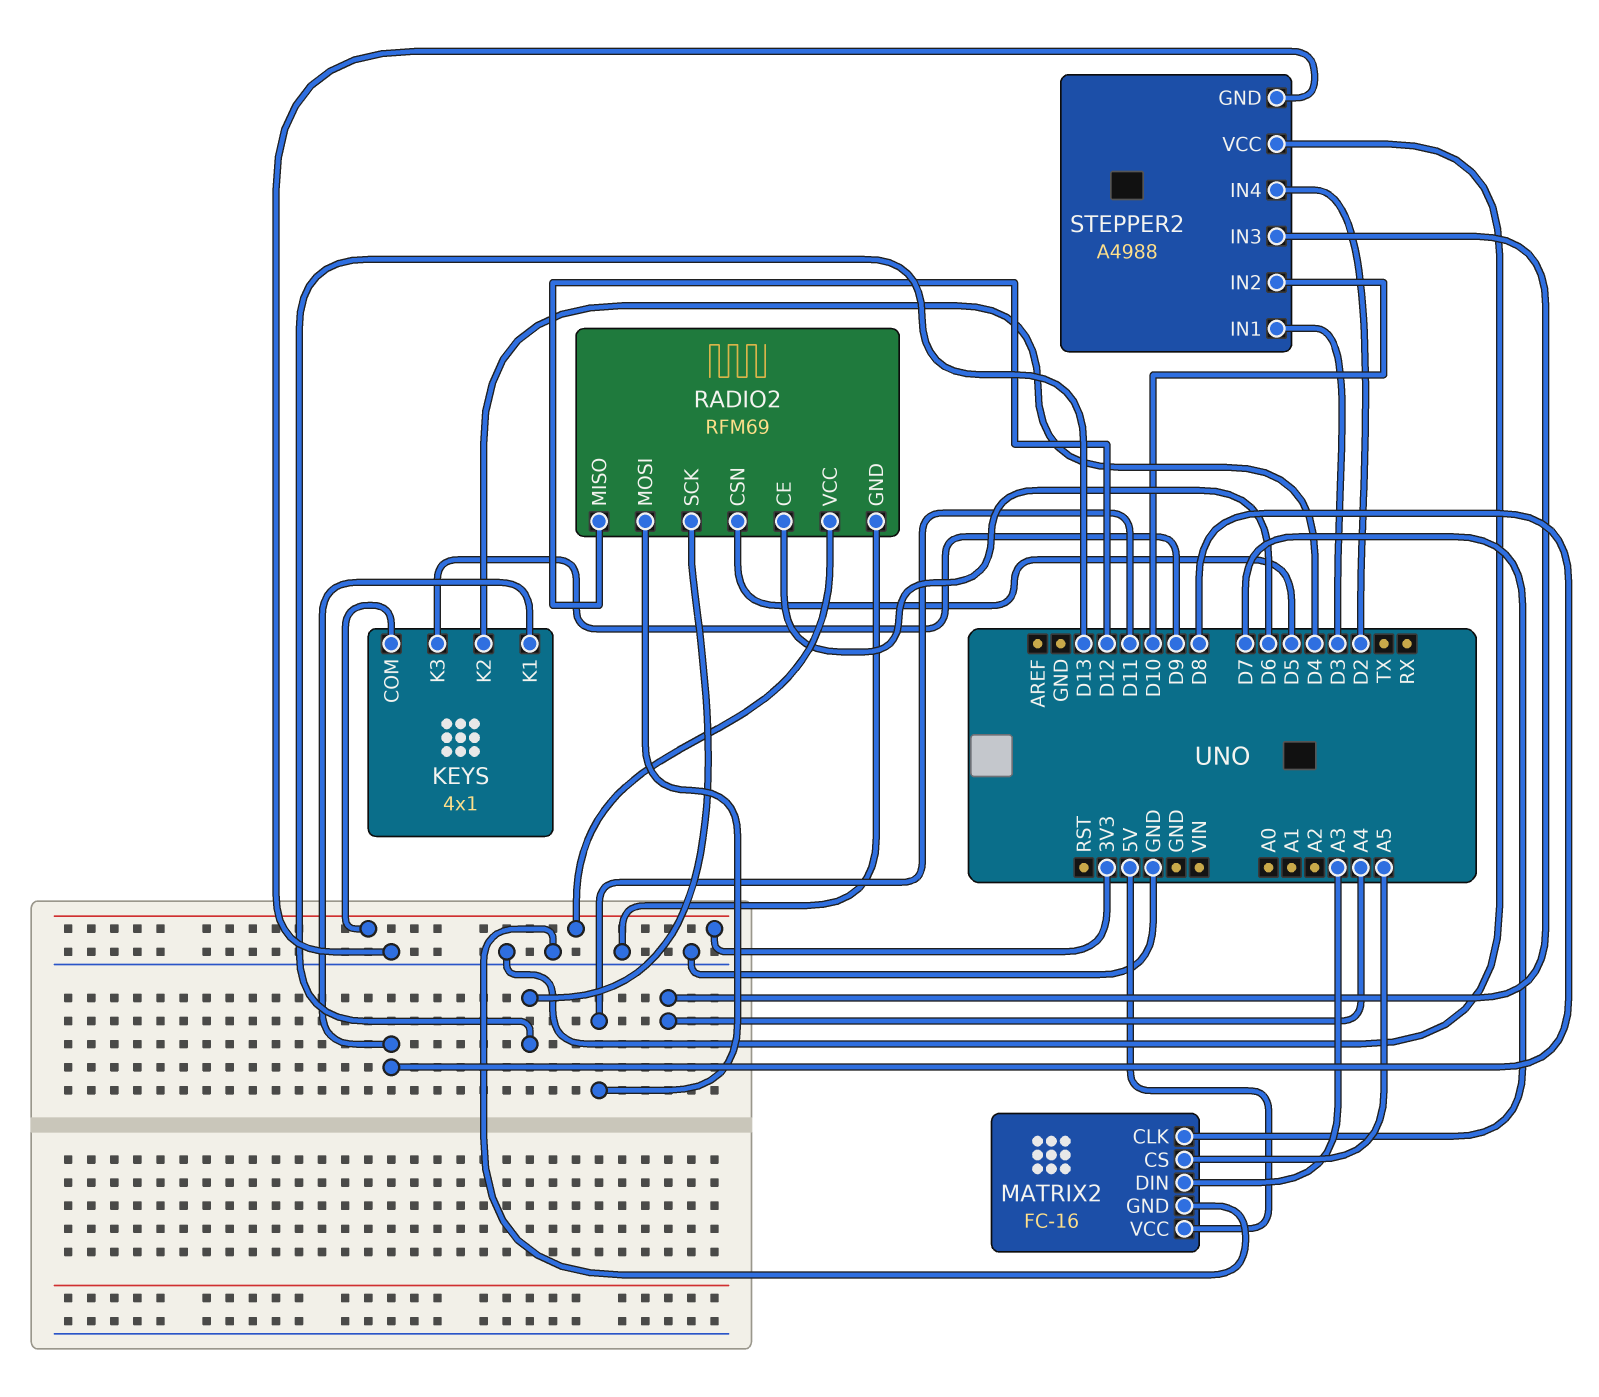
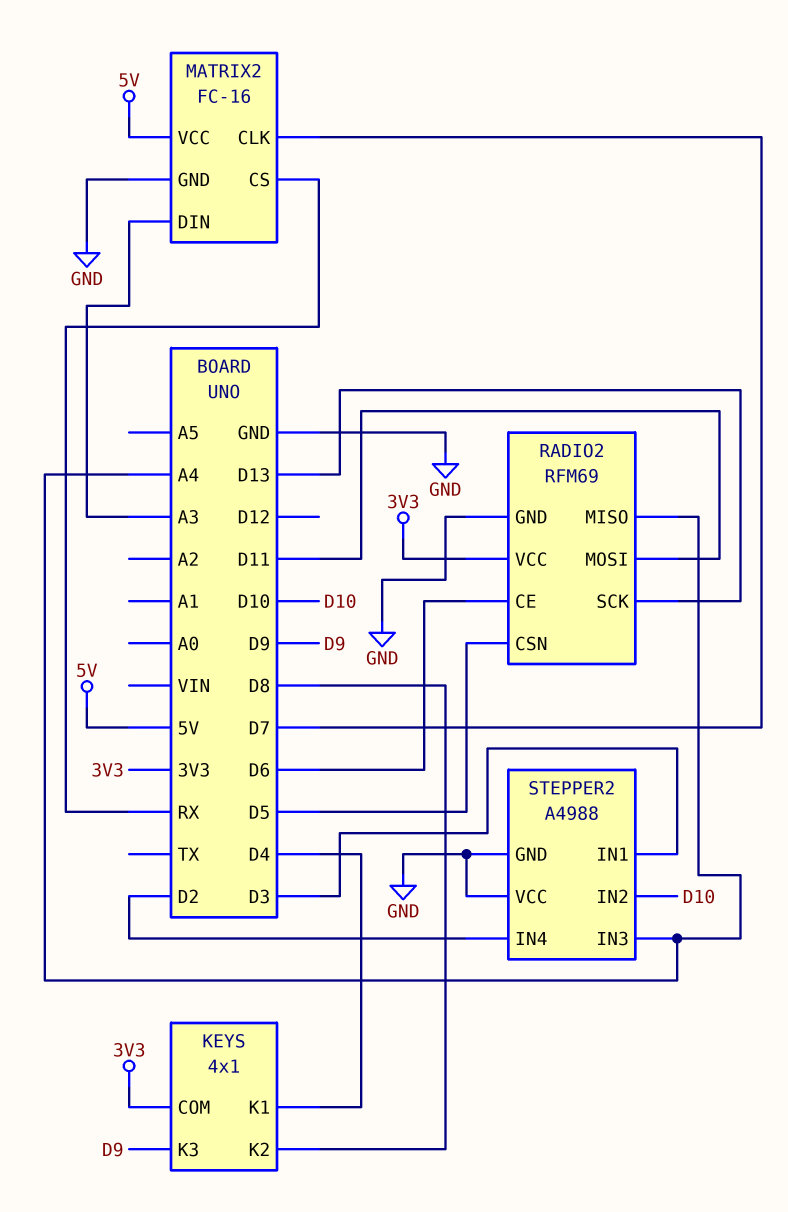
KEYS pin K1: D8 -> D4
KEYS pin K2: D4 -> D8
MATRIX2 pin CS: A5 -> RX
RADIO2 pin MISO: D12 -> A4

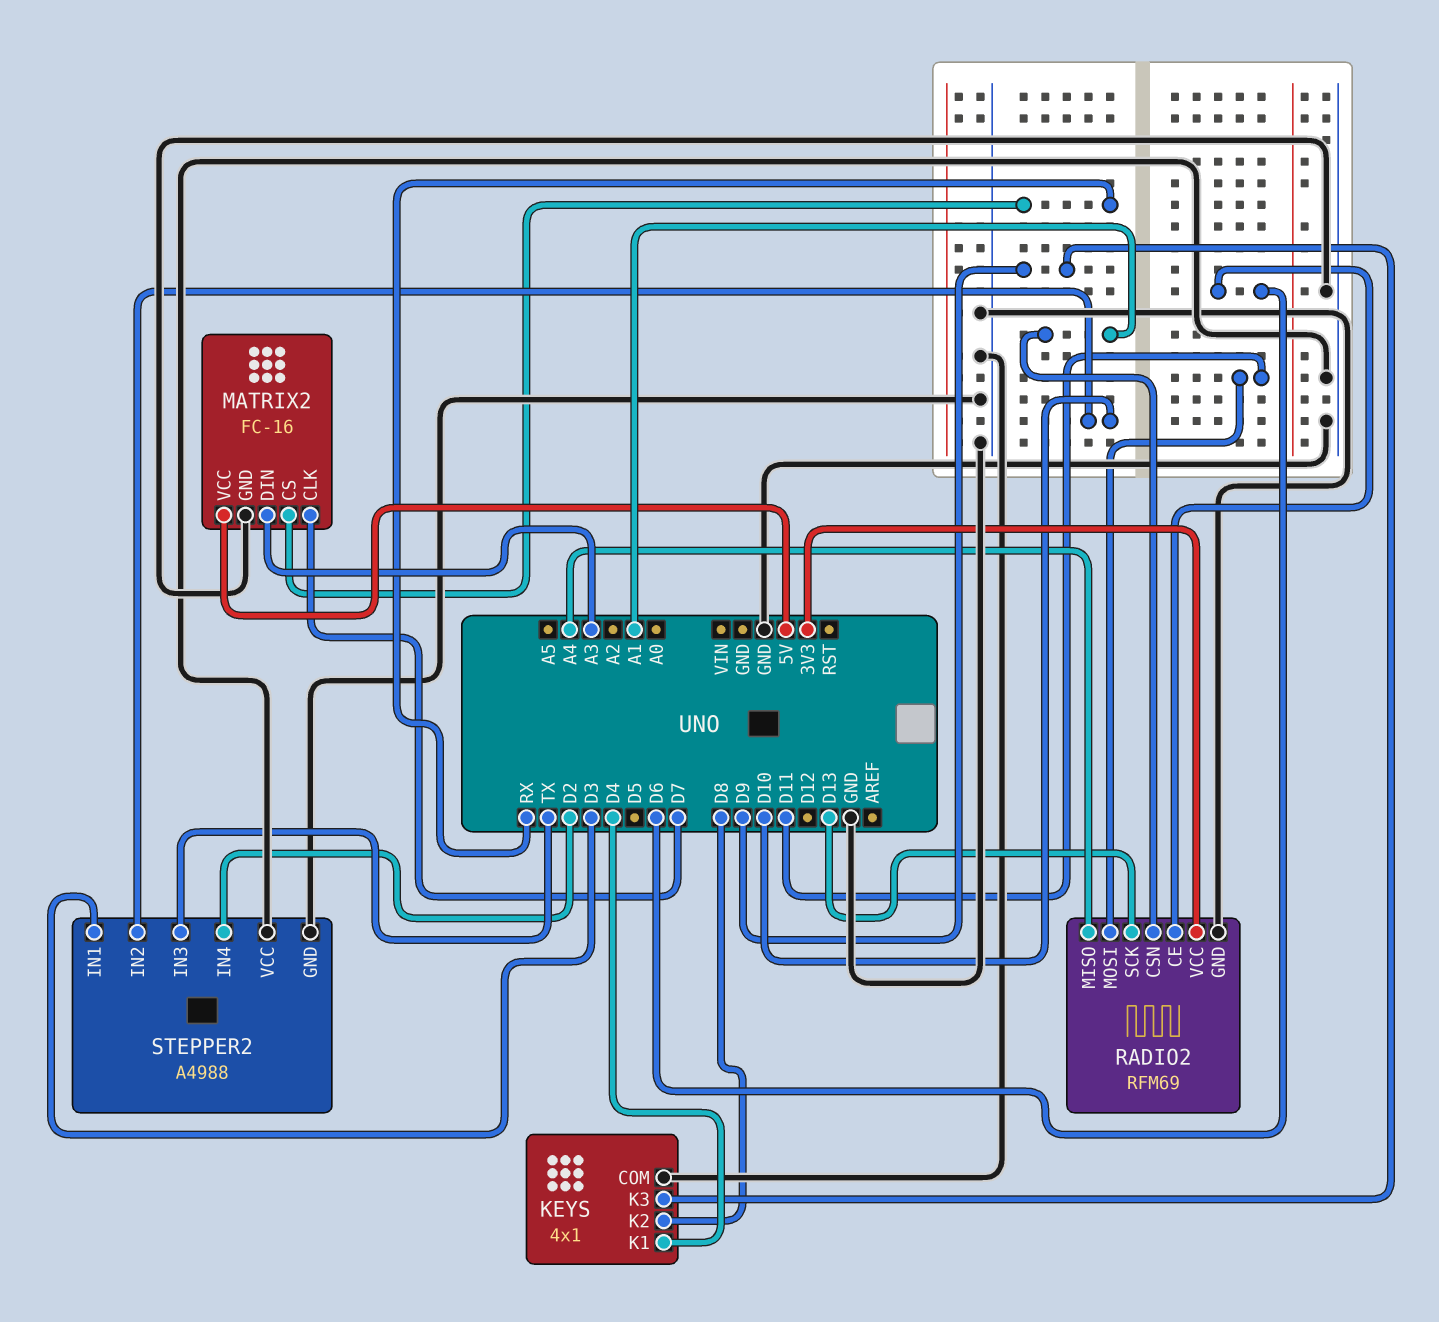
KEYS pin COM: 3V3 -> GND
RADIO2 pin CSN: D5 -> A1
STEPPER2 pin IN3: A4 -> TX

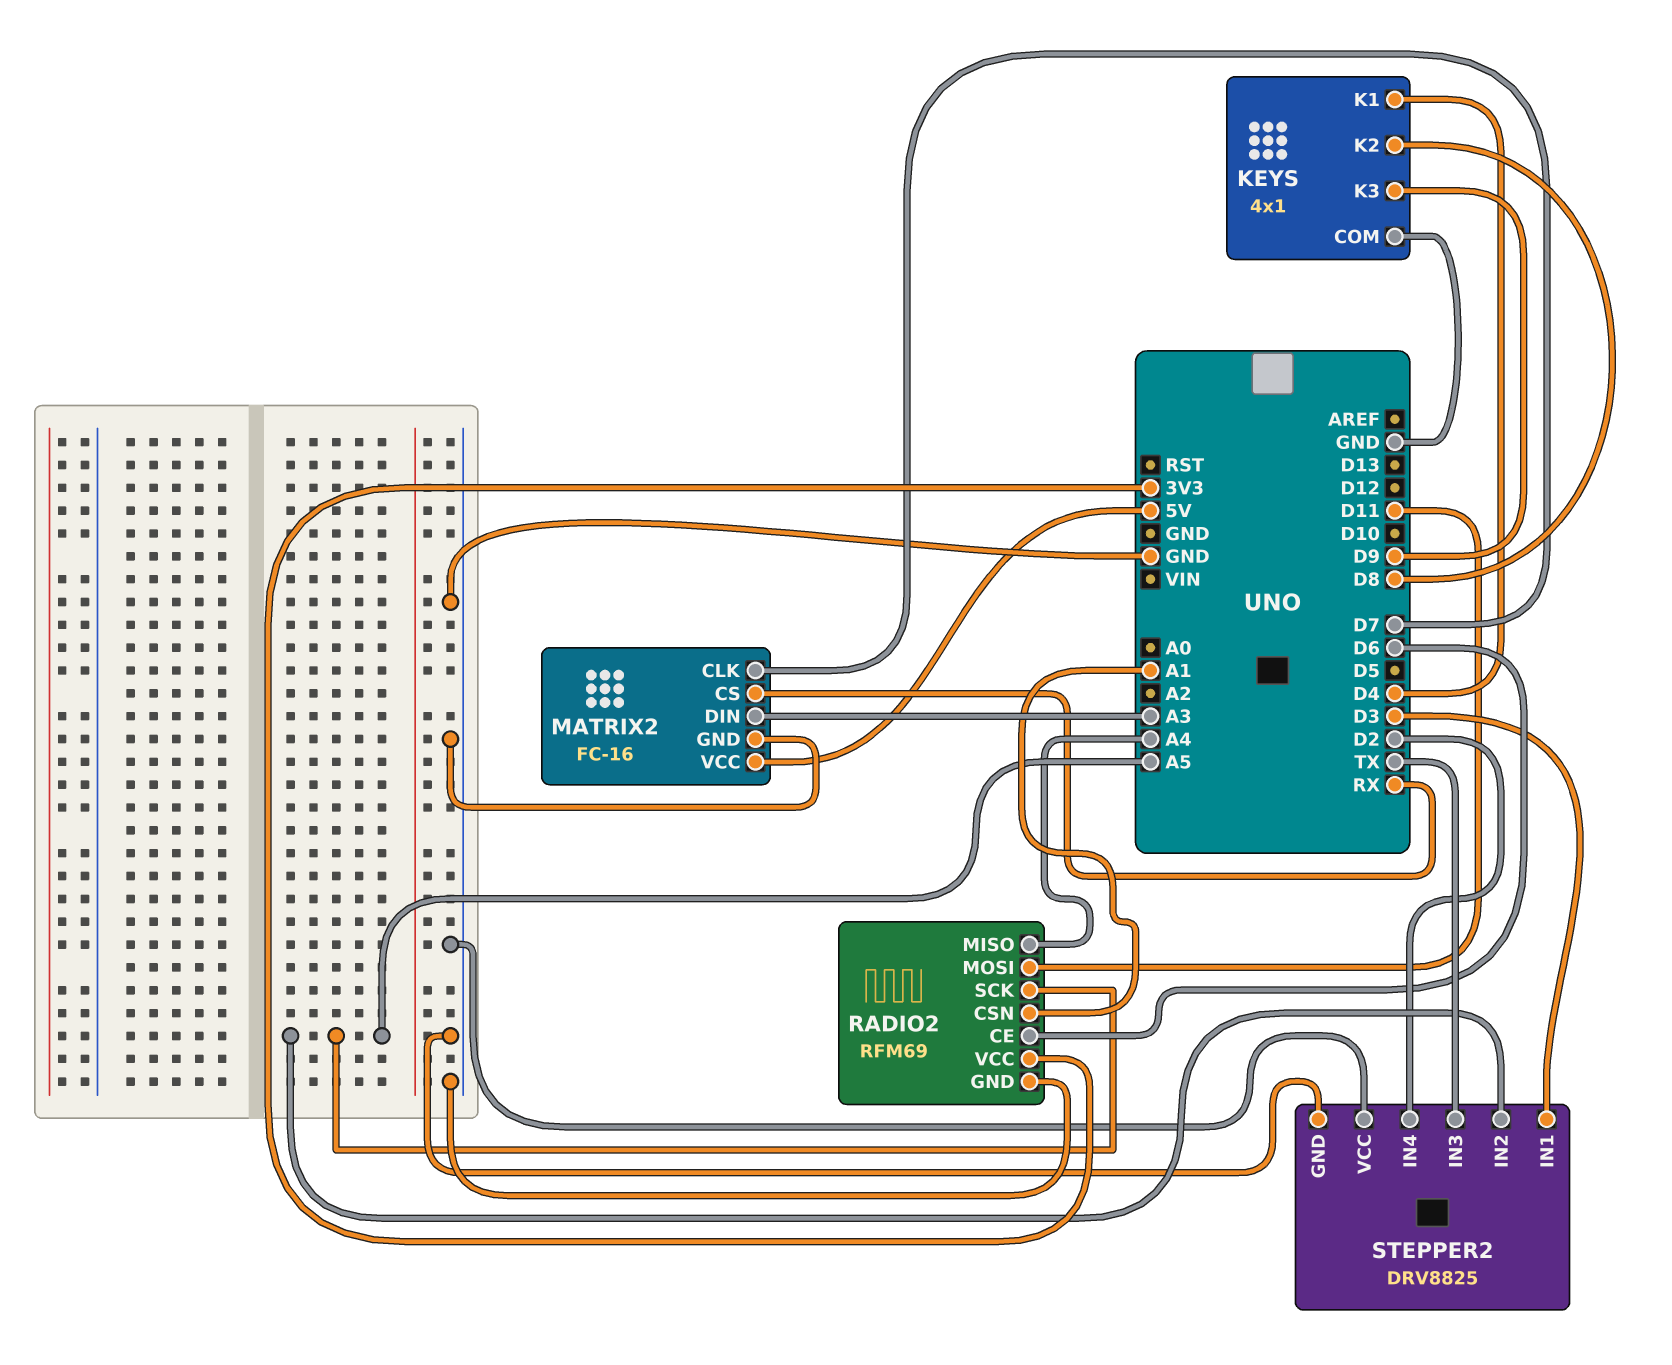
RADIO2 pin SCK: D13 -> A5
STEPPER2: A4988 -> DRV8825
STEPPER2 pin IN2: D10 -> A5

